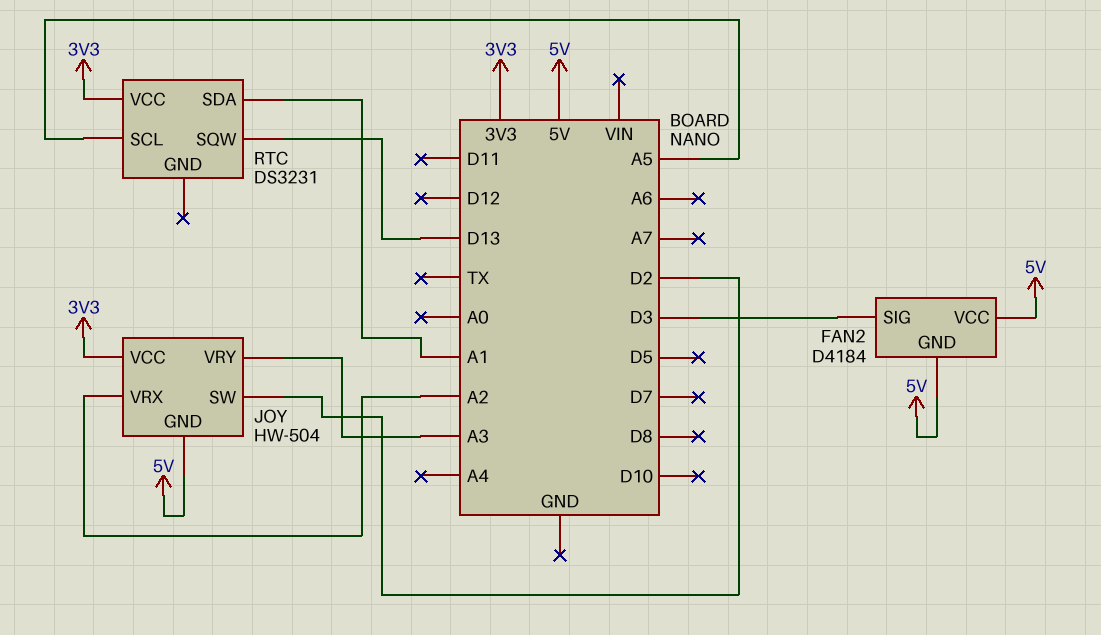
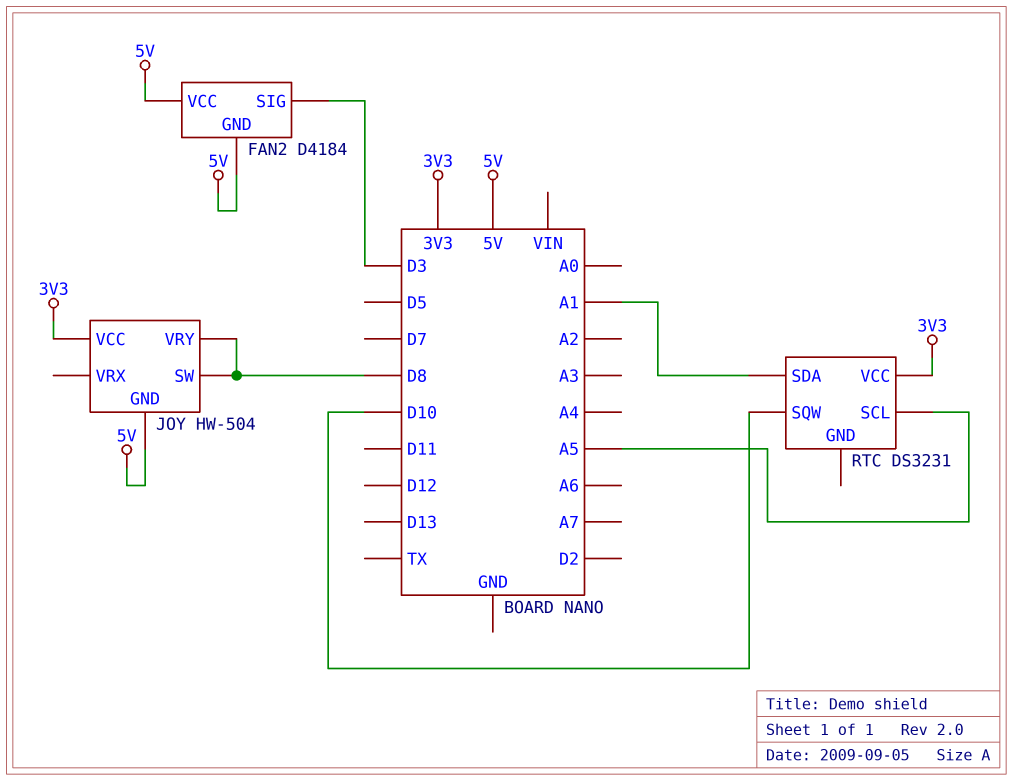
JOY pin SW: D2 -> D8
JOY pin VRX: A2 -> none
JOY pin VRY: A3 -> D8
RTC pin SQW: D13 -> D10

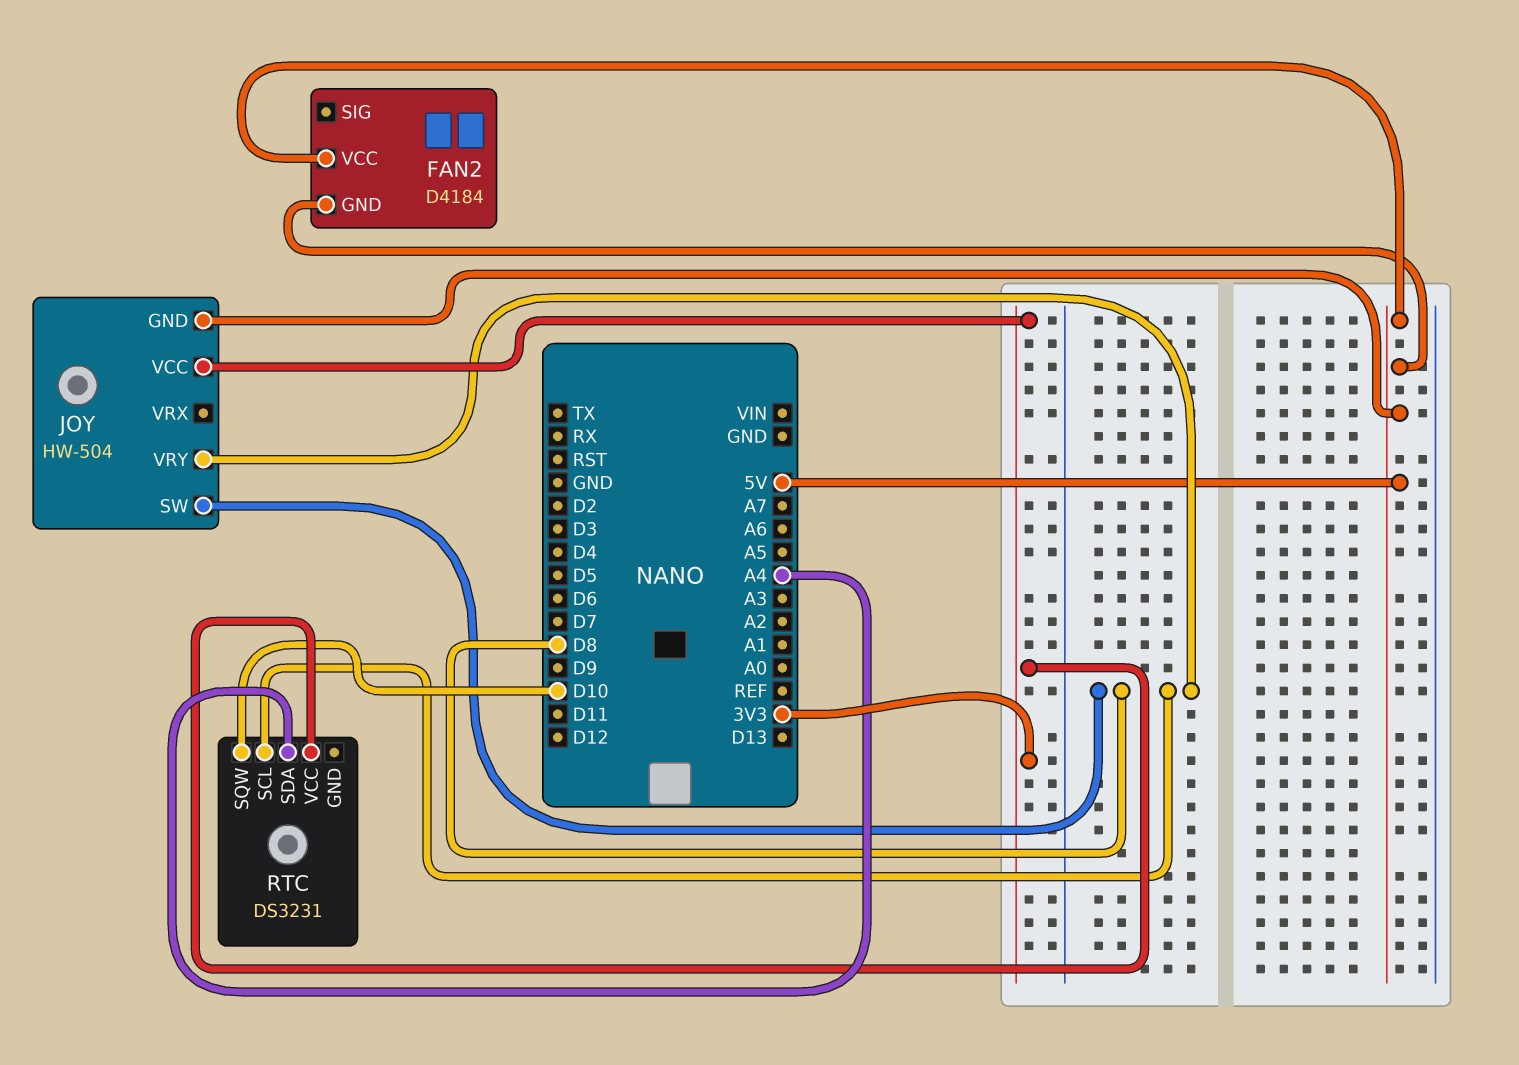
FAN2 pin SIG: D3 -> none
RTC pin SCL: A5 -> D8
RTC pin SDA: A1 -> A4

